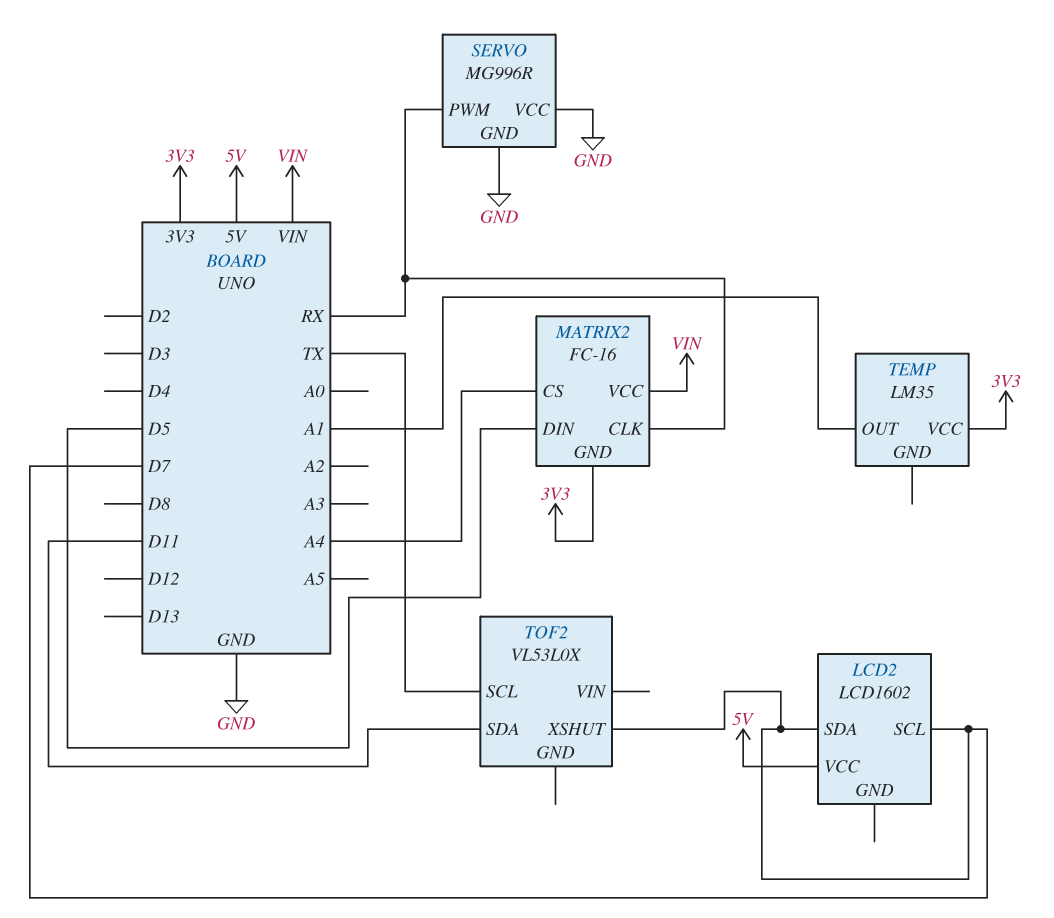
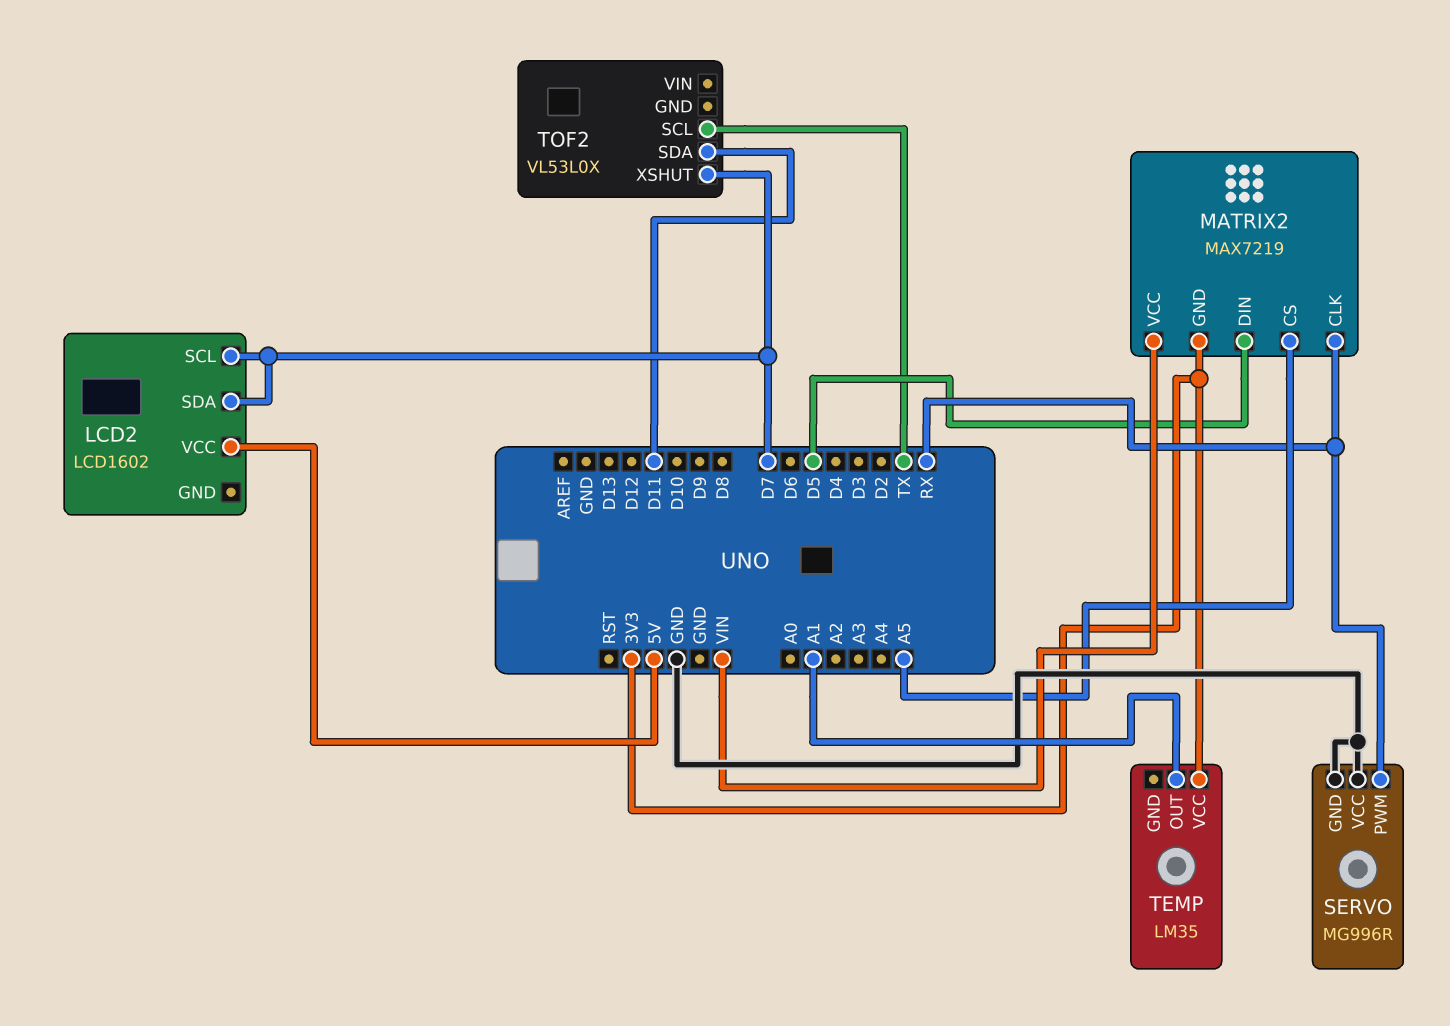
MATRIX2: FC-16 -> MAX7219
MATRIX2 pin CS: A4 -> A5

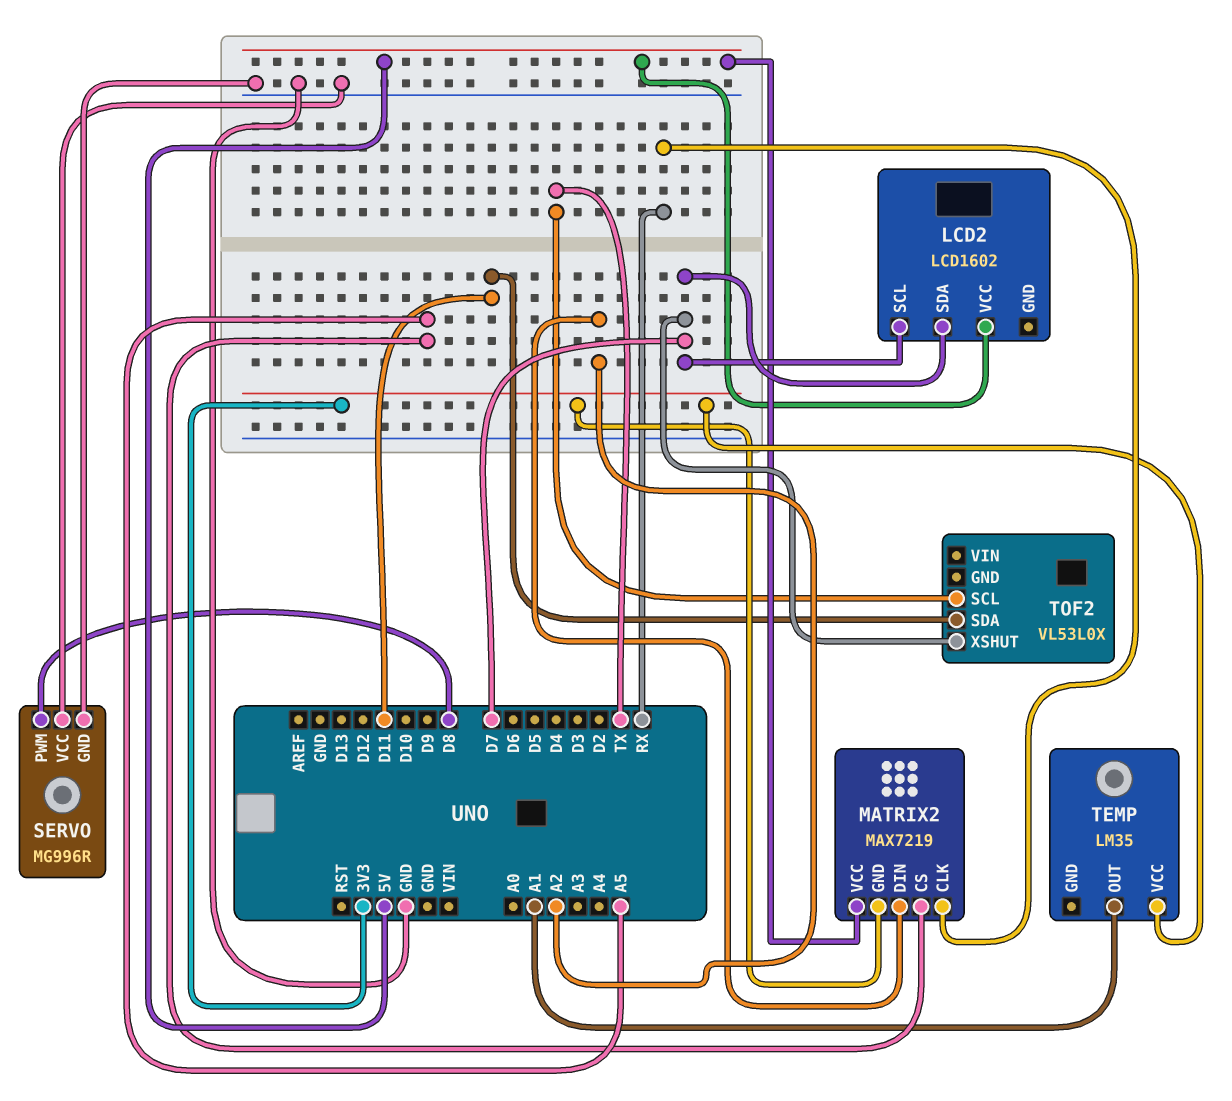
MATRIX2 pin DIN: D5 -> A2
MATRIX2 pin VCC: VIN -> 5V
SERVO pin PWM: RX -> D8

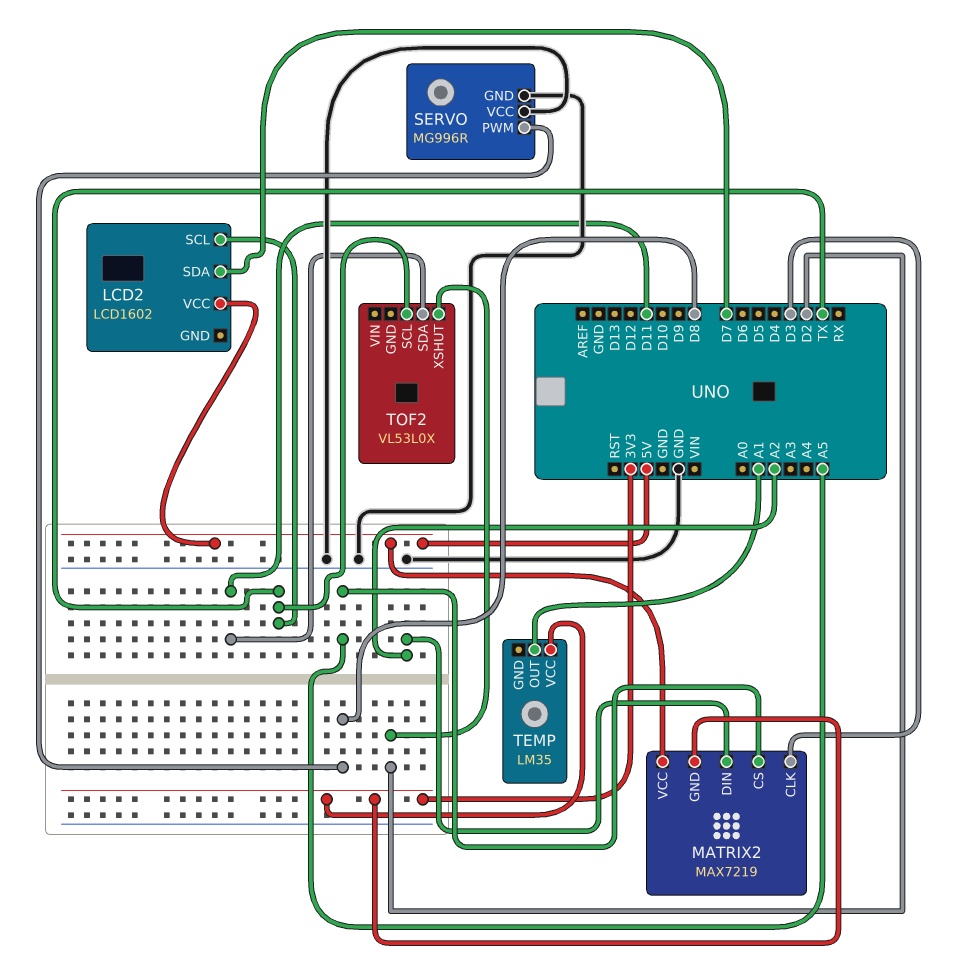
LCD2 pin SCL: D7 -> TX
MATRIX2 pin CLK: RX -> D3
TOF2 pin XSHUT: D7 -> D2

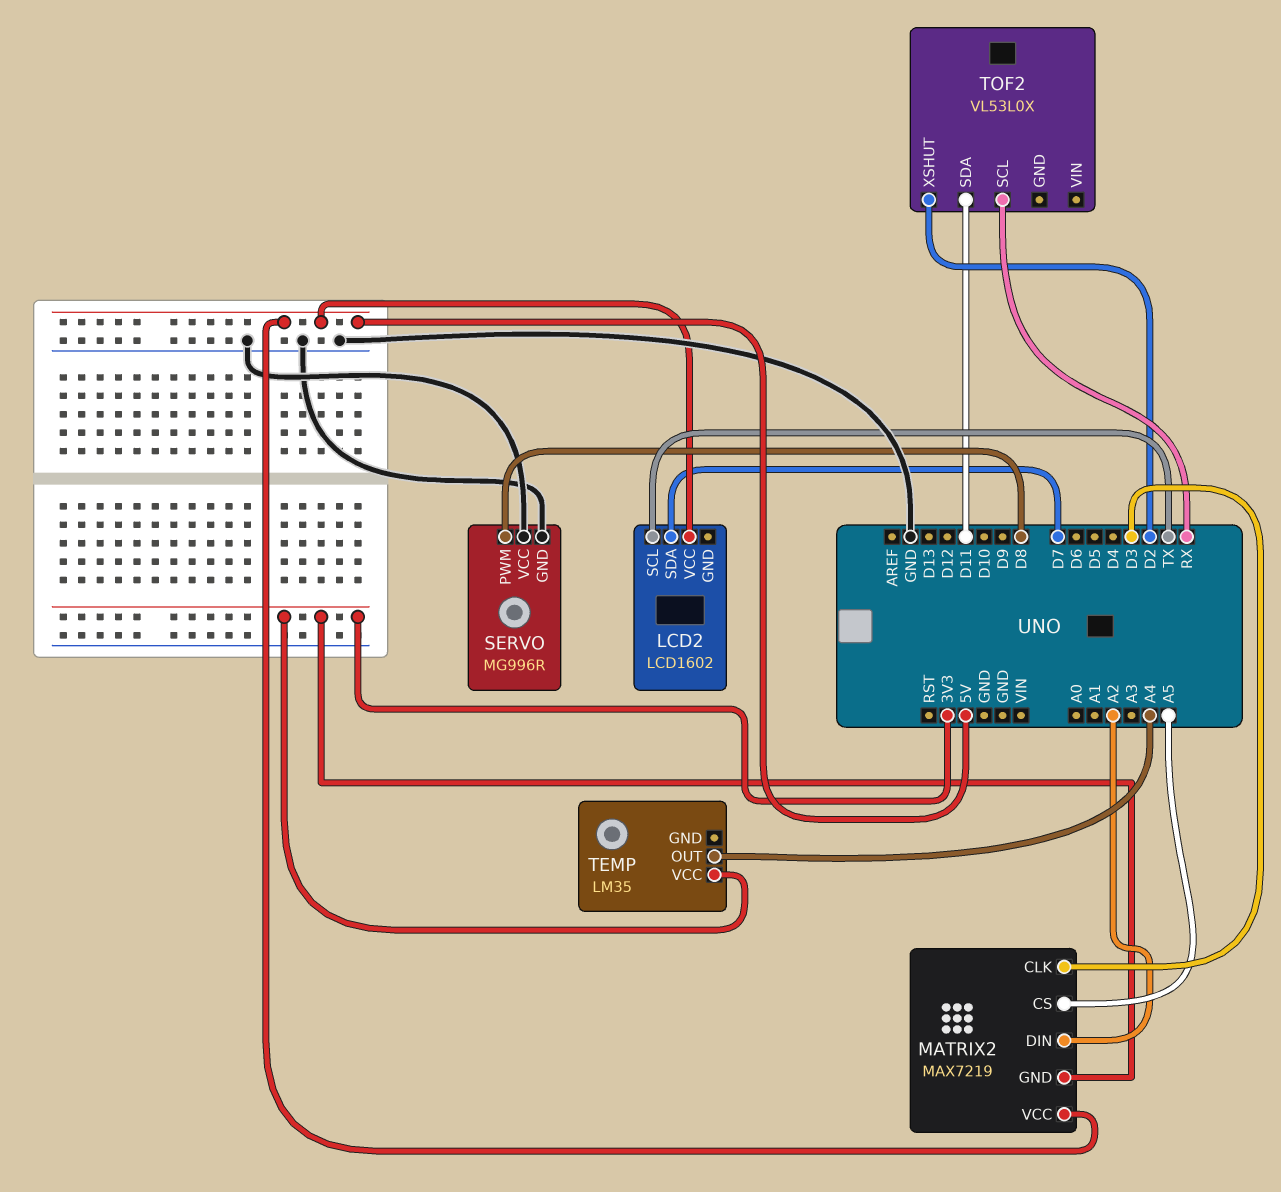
TEMP pin OUT: A1 -> A4
TOF2 pin SCL: TX -> RX

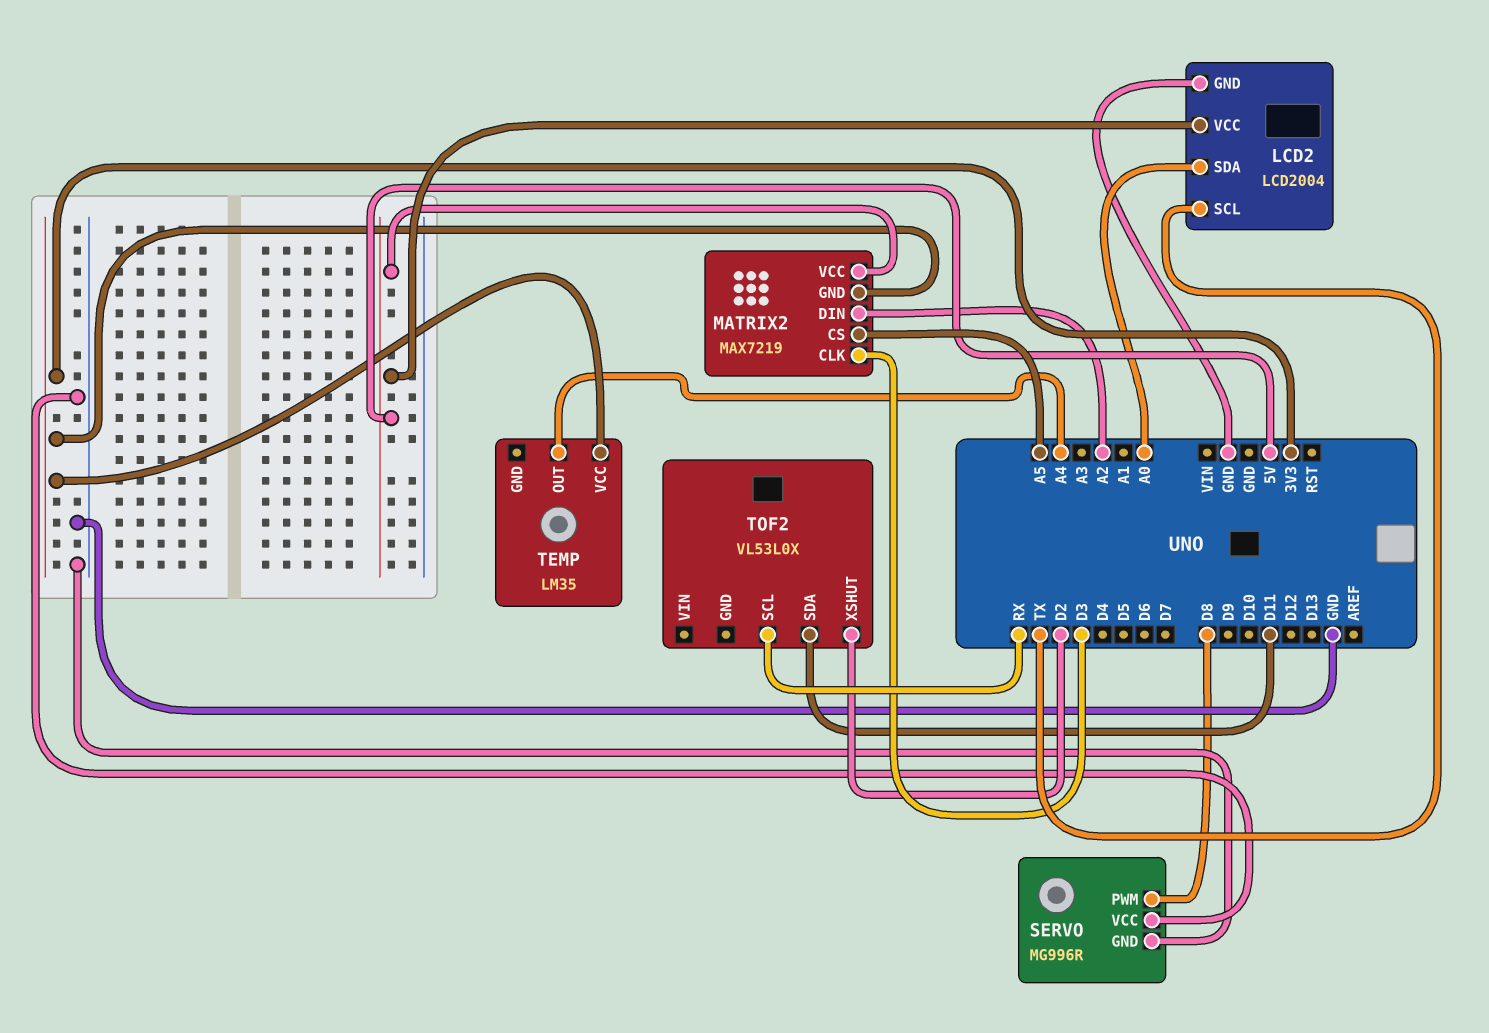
LCD2: LCD1602 -> LCD2004
LCD2 pin GND: none -> GND
LCD2 pin SDA: D7 -> A0

